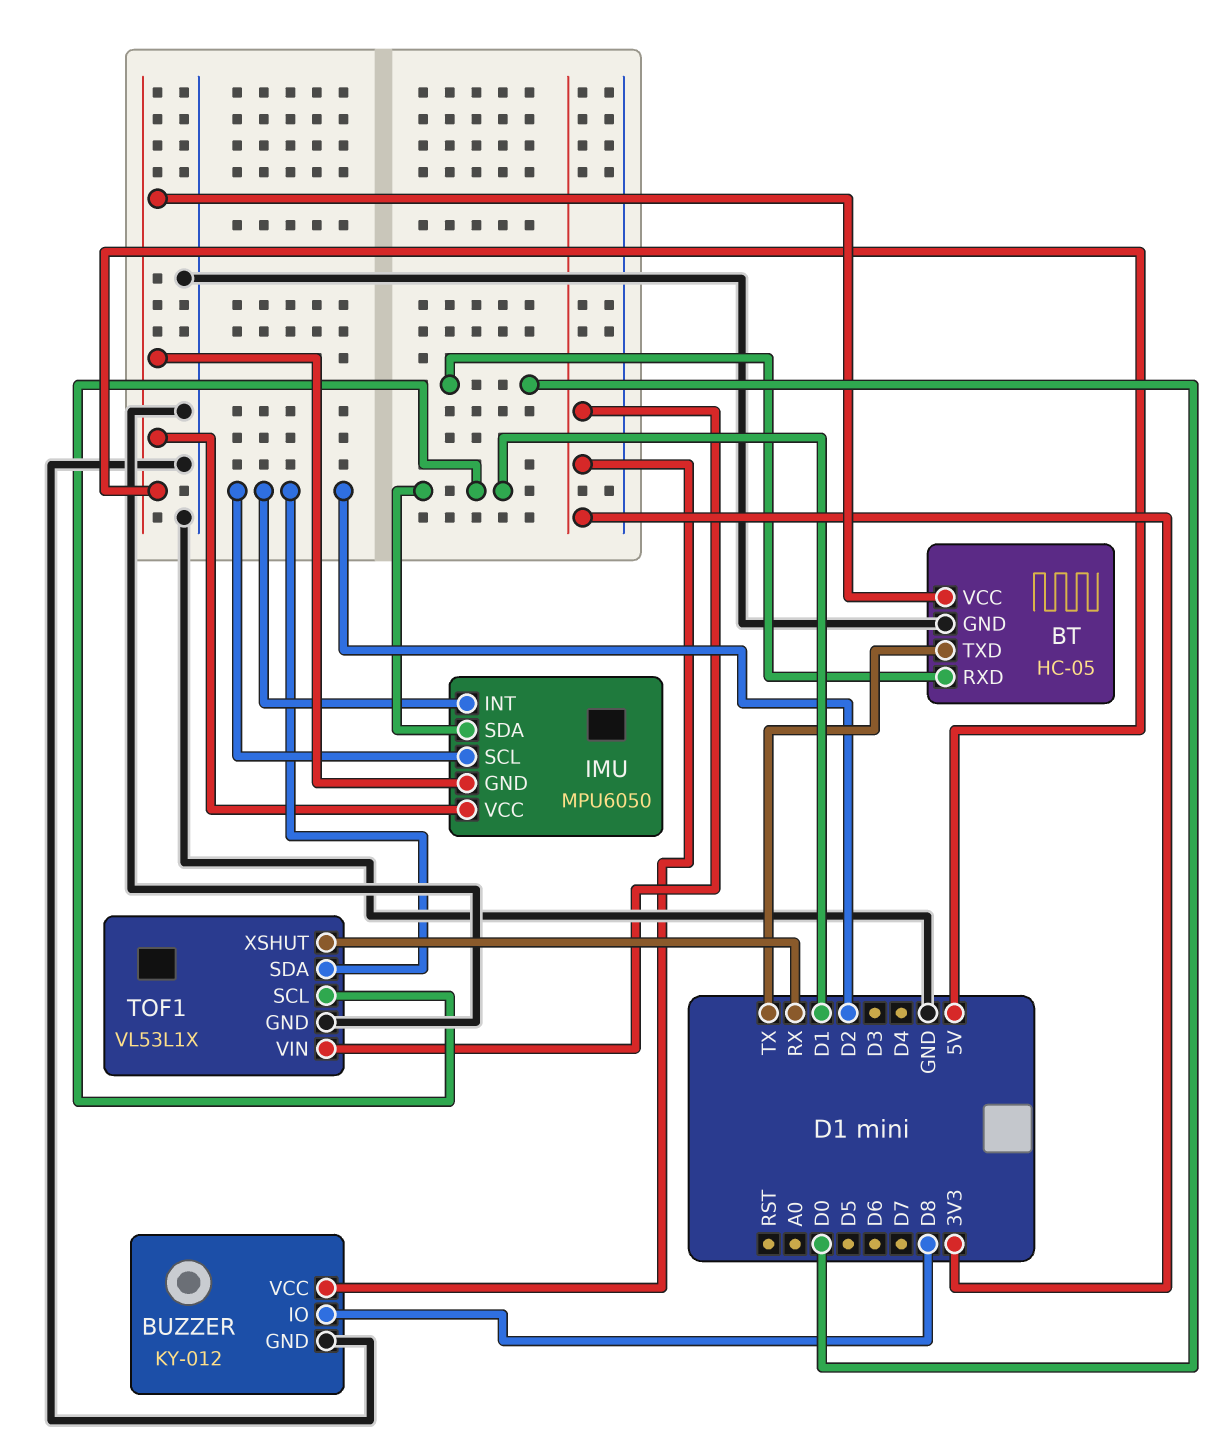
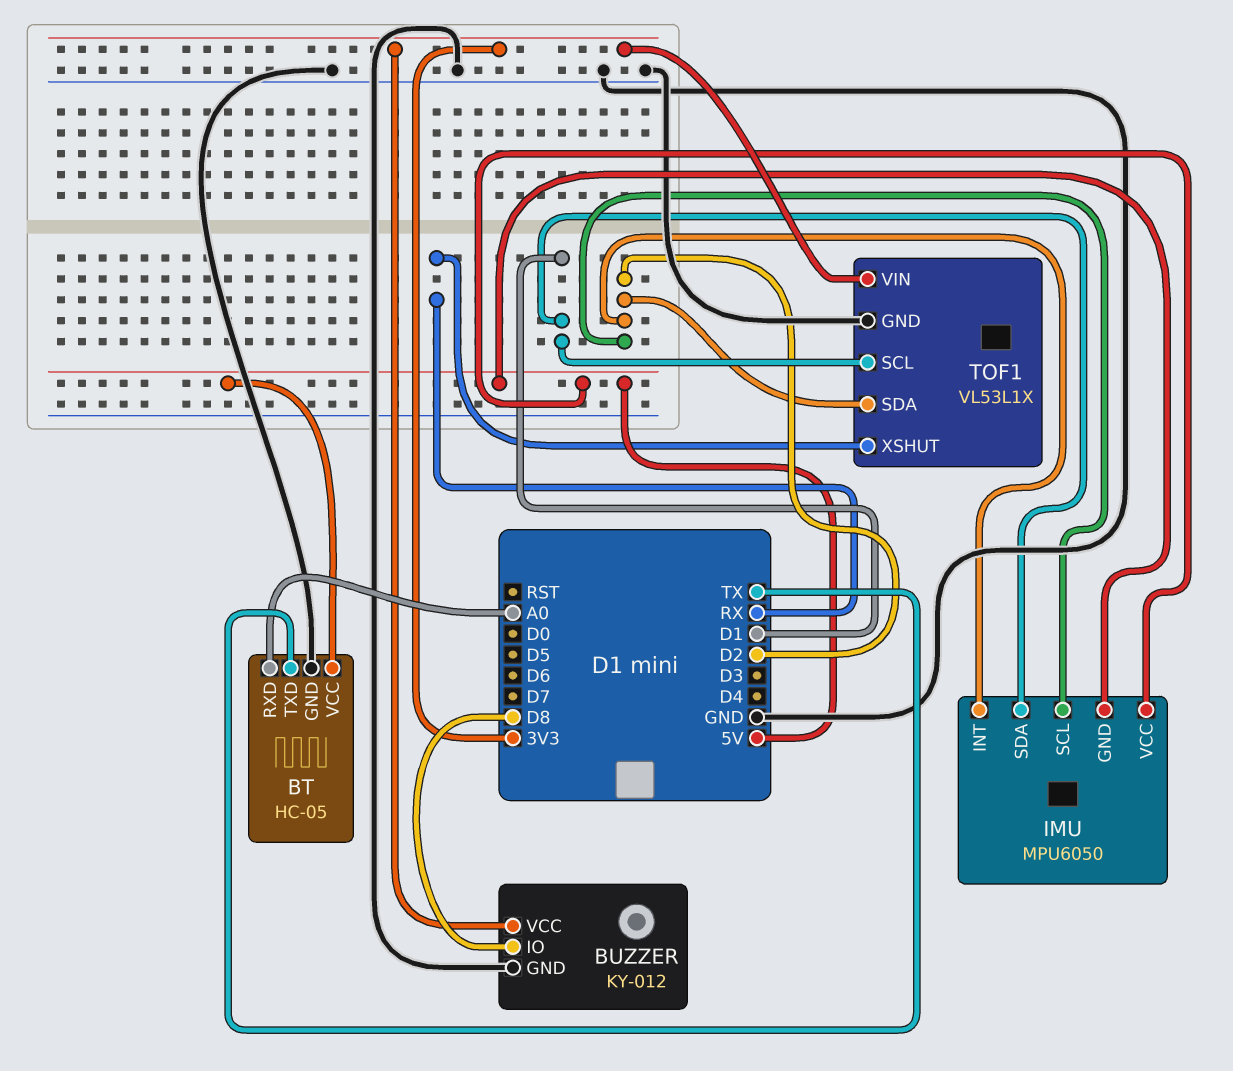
BT pin RXD: D0 -> A0

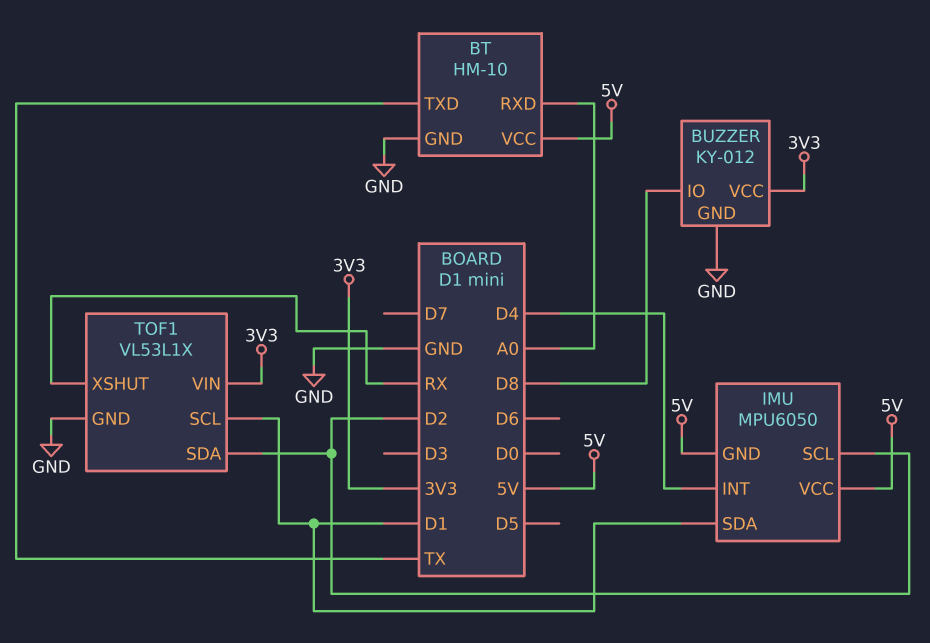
BT: HC-05 -> HM-10
IMU pin INT: D2 -> D4

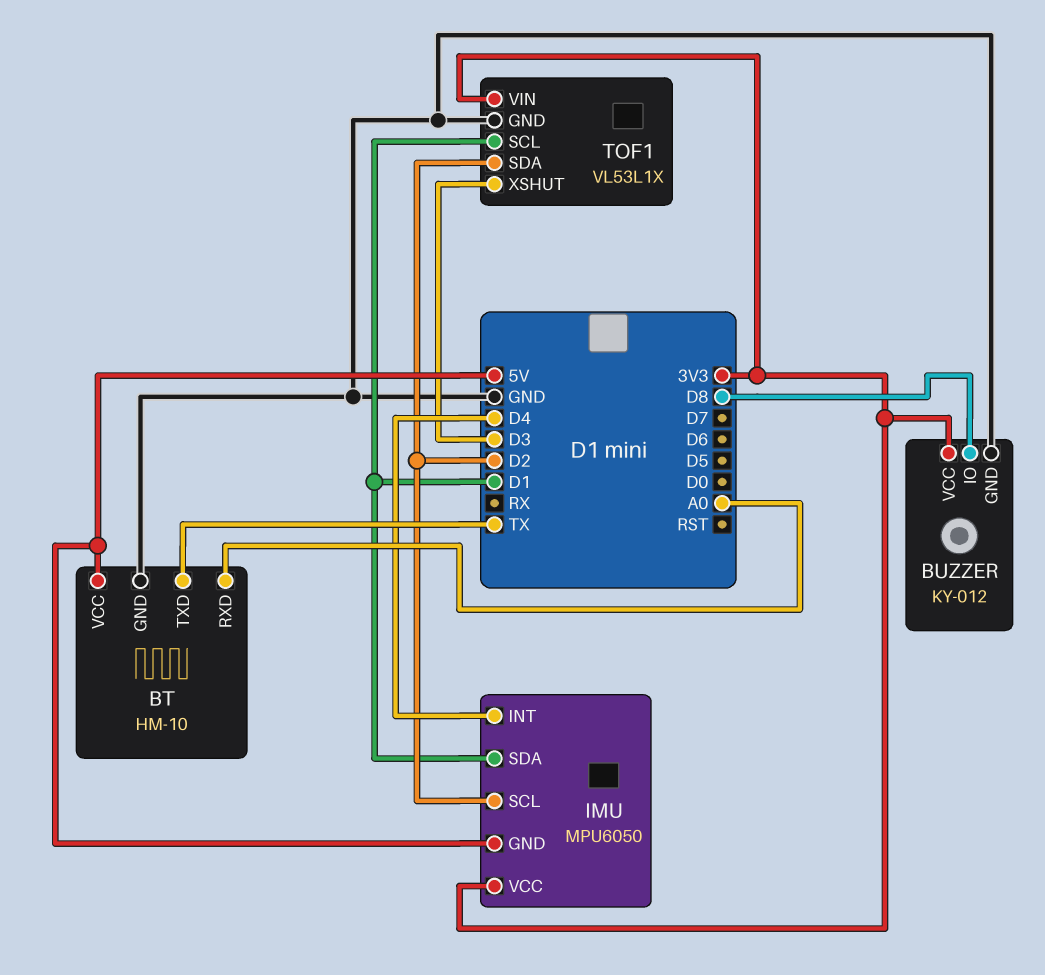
IMU pin VCC: 5V -> 3V3
TOF1 pin XSHUT: RX -> D3

